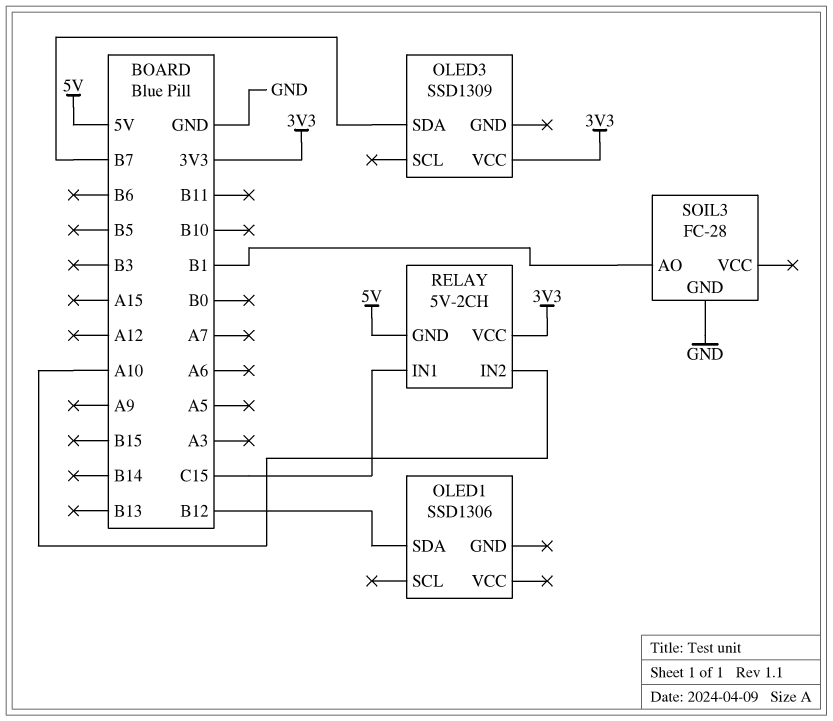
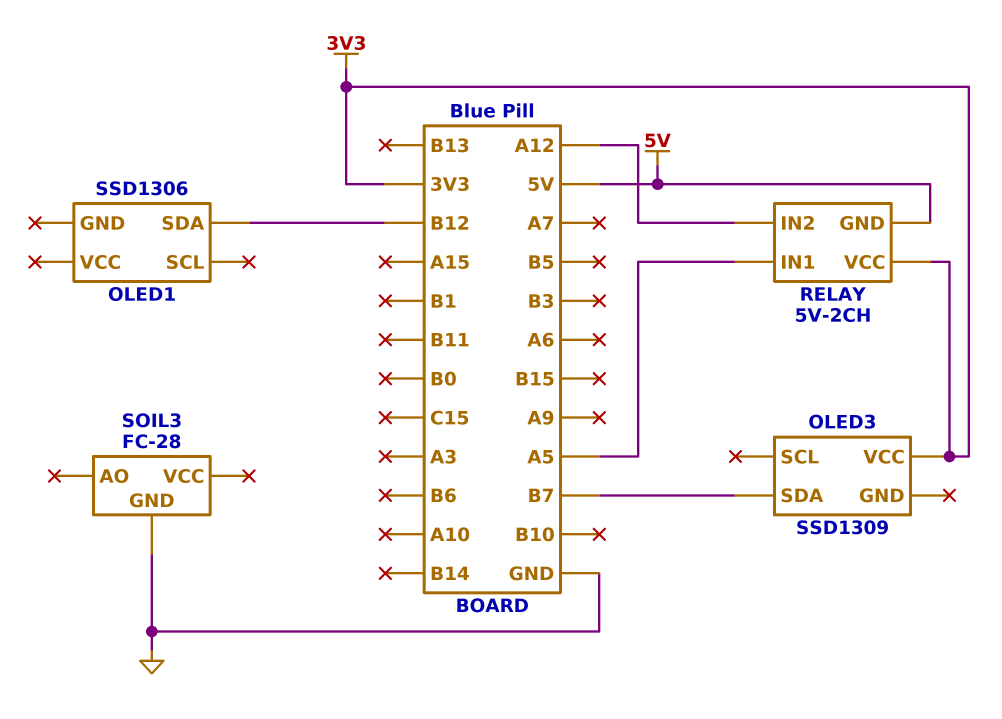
RELAY pin IN1: C15 -> A5
RELAY pin IN2: A10 -> A12
SOIL3 pin AO: B1 -> none

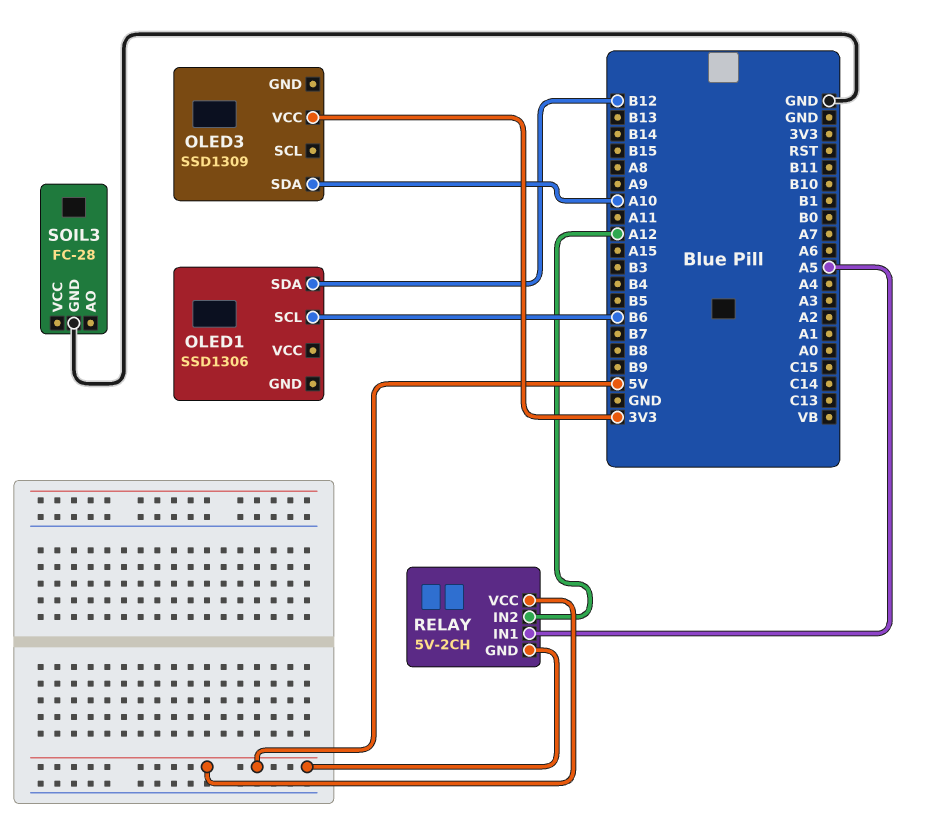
OLED1 pin SCL: none -> B6
OLED3 pin SDA: B7 -> A10
RELAY pin VCC: 3V3 -> 5V

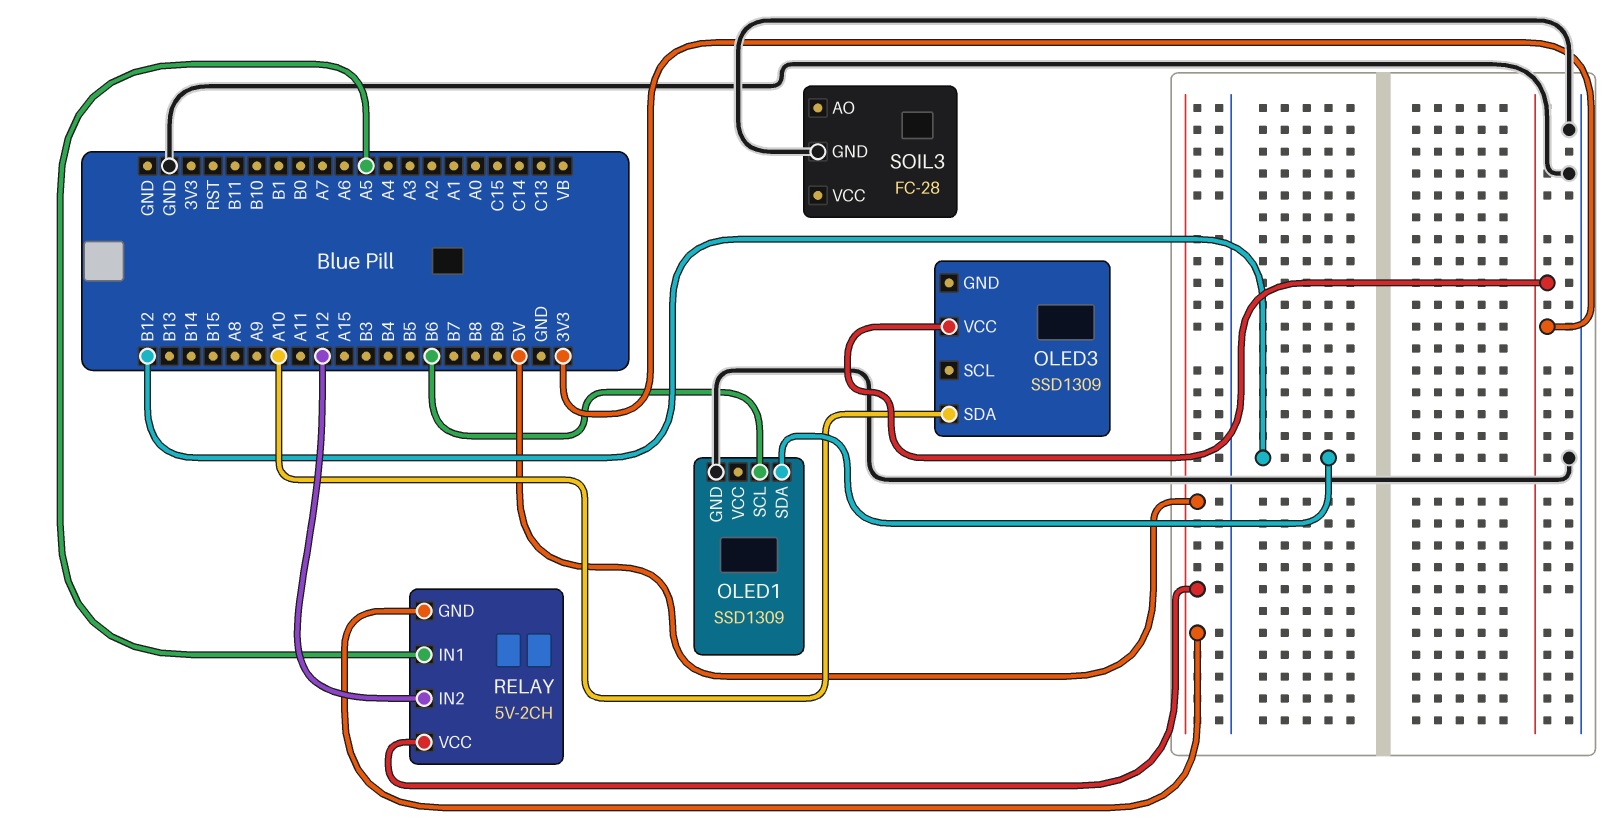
OLED1: SSD1306 -> SSD1309
OLED1 pin GND: none -> GND

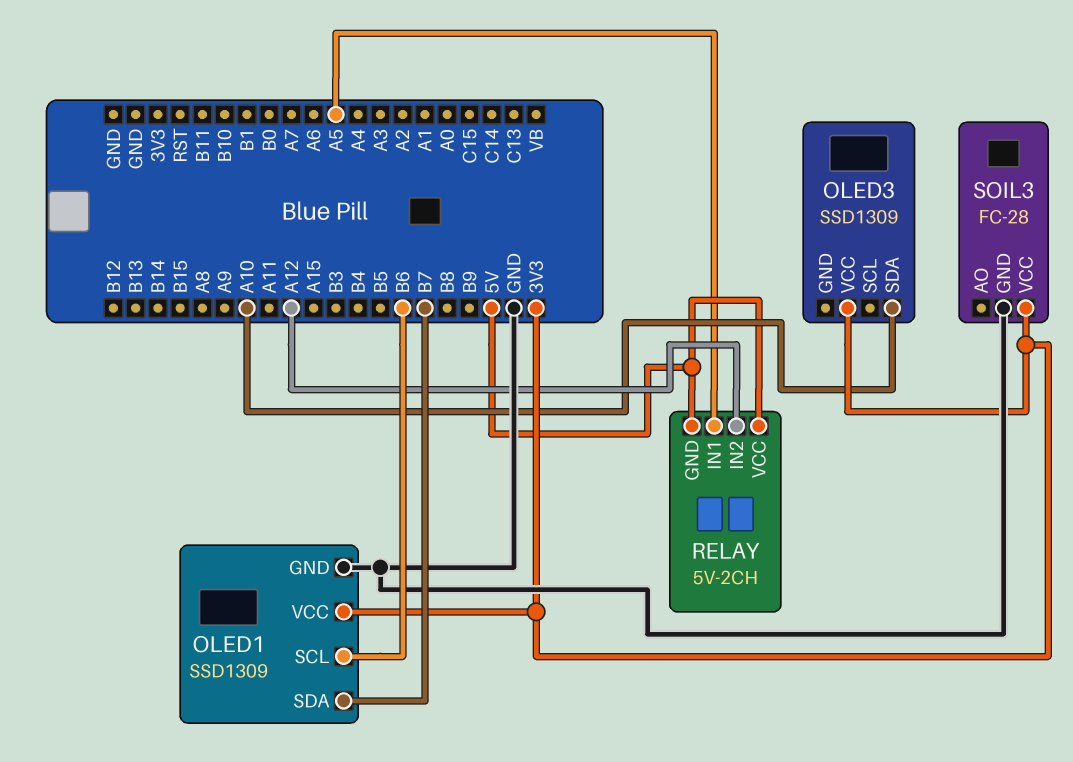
OLED1 pin SDA: B12 -> B7
OLED1 pin VCC: none -> 3V3
SOIL3 pin VCC: none -> 3V3

